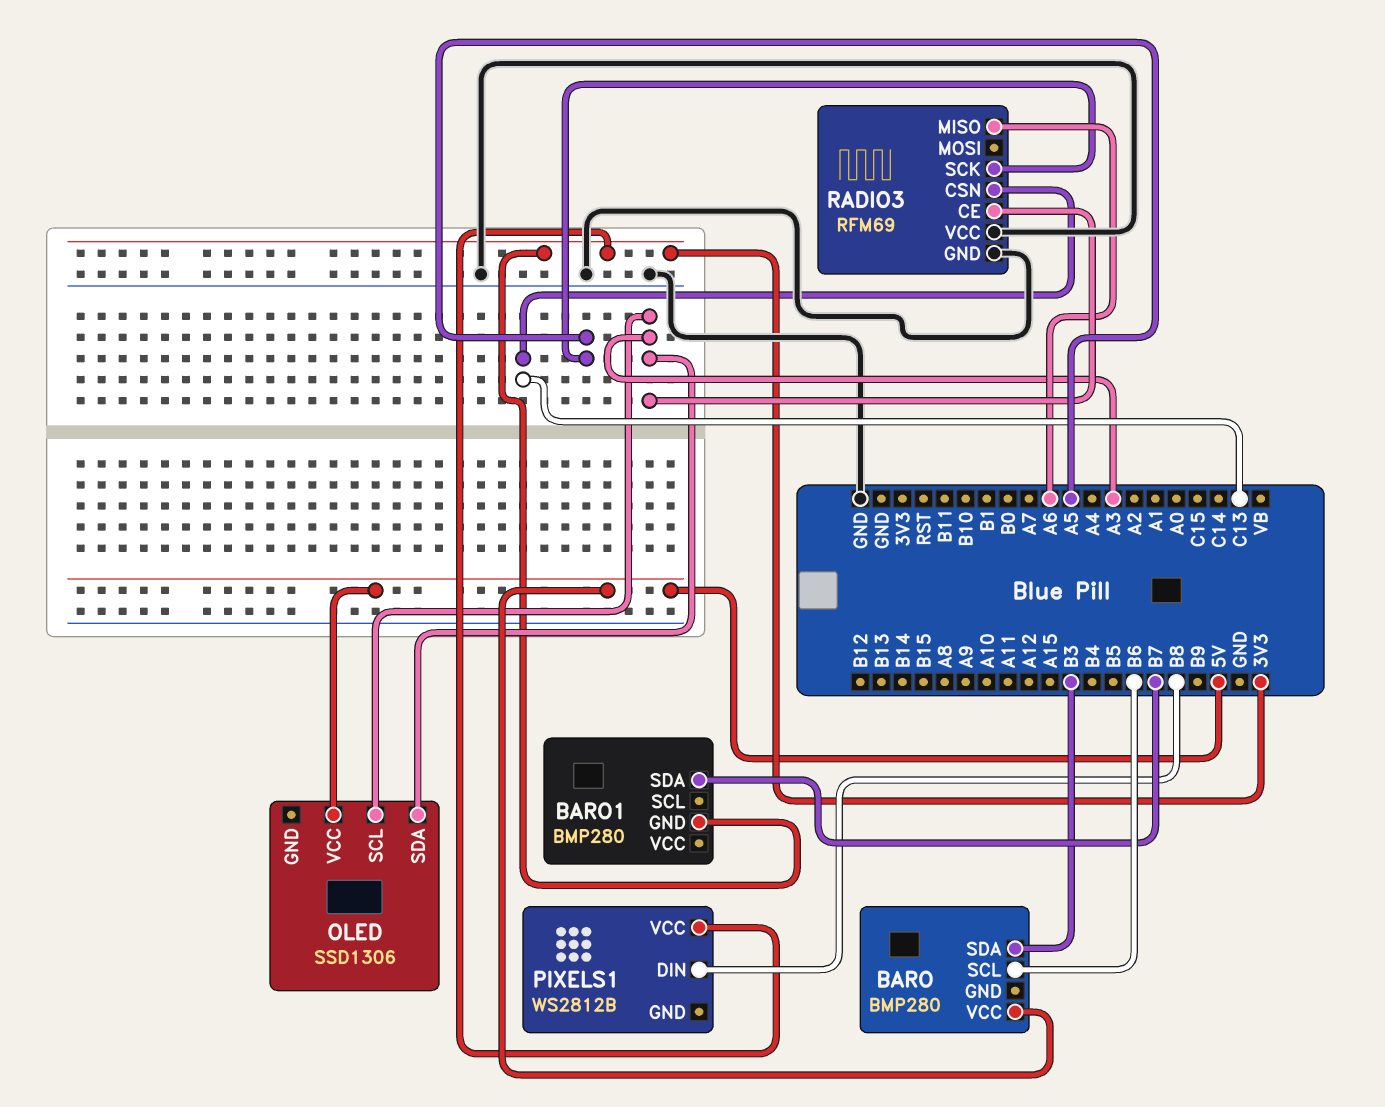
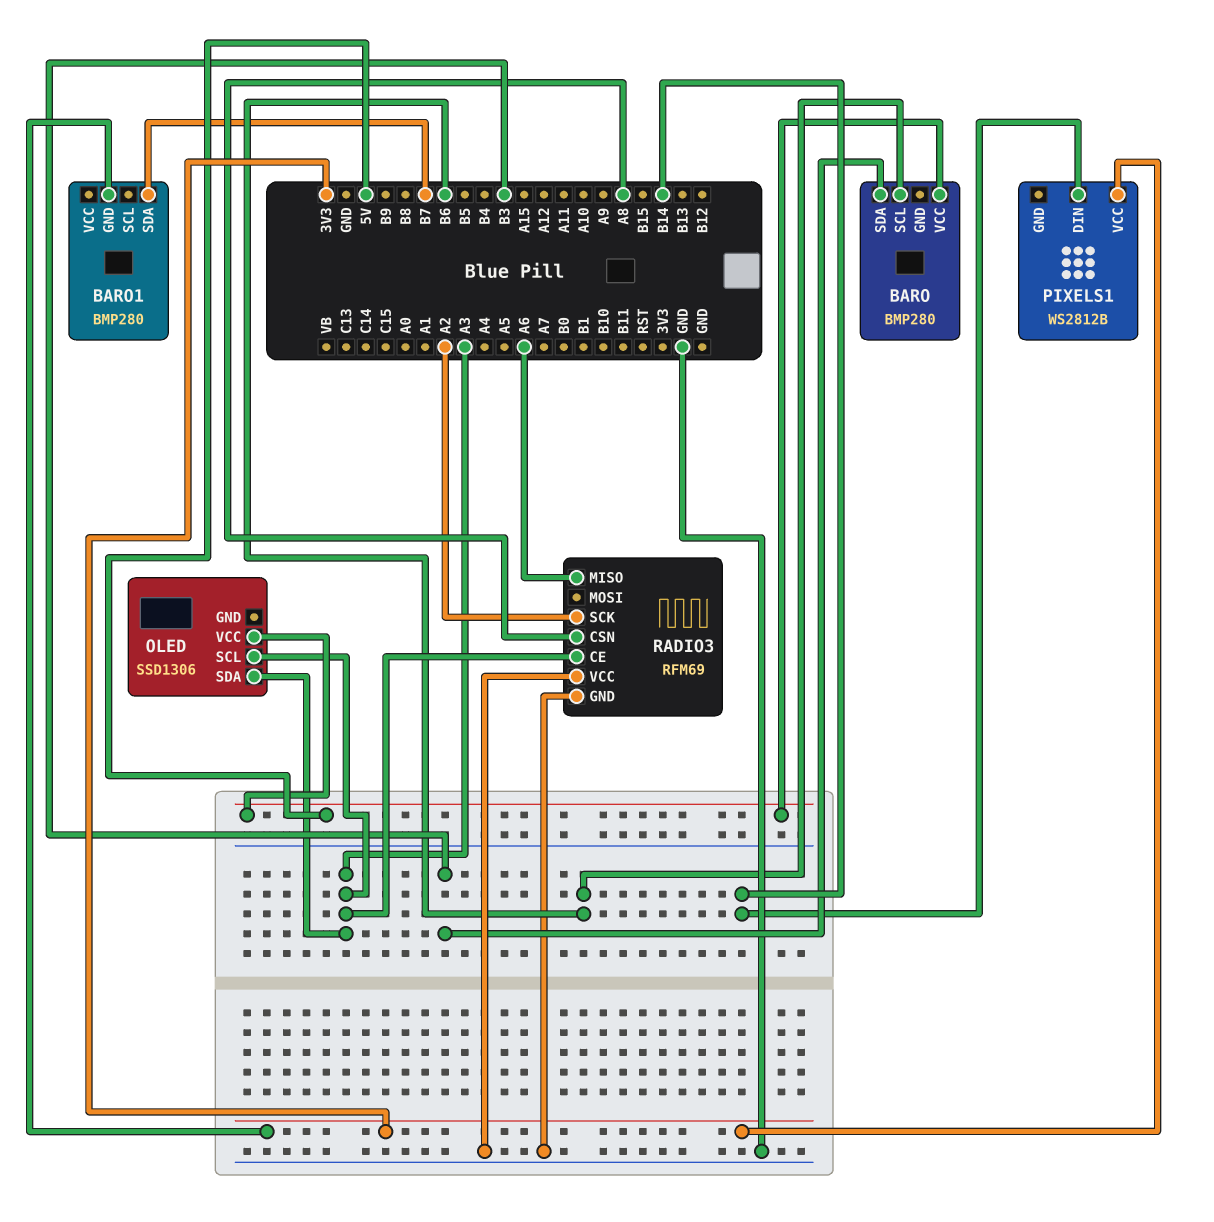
PIXELS1 pin DIN: B8 -> B14
RADIO3 pin CSN: C13 -> A8
RADIO3 pin SCK: A5 -> A2

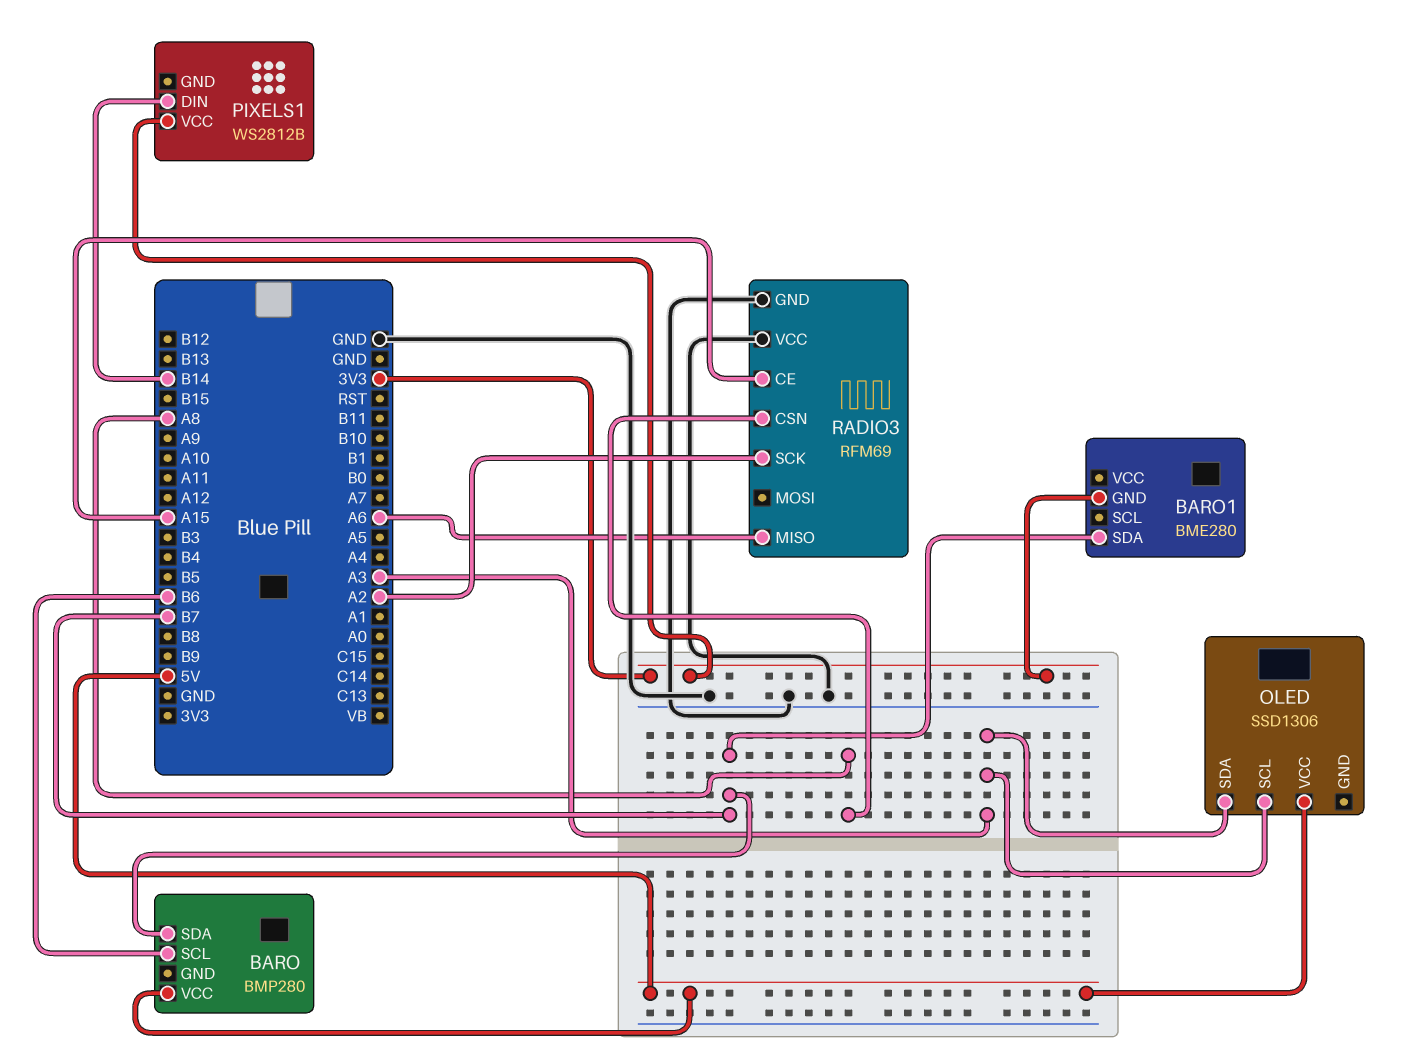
BARO pin SDA: B3 -> B7
BARO1: BMP280 -> BME280
RADIO3 pin CE: A3 -> A15

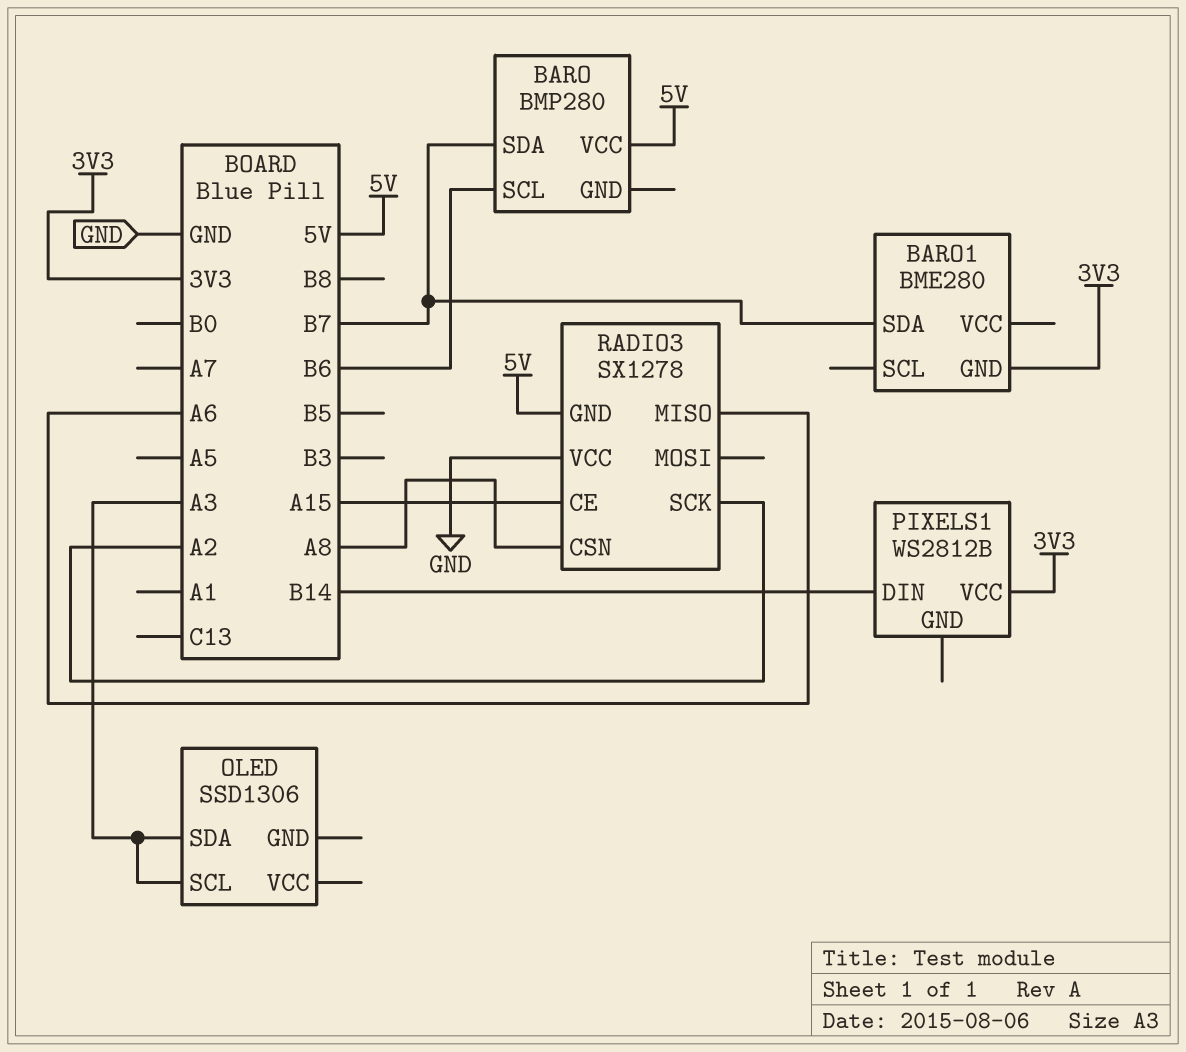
OLED pin VCC: 5V -> none
RADIO3: RFM69 -> SX1278
RADIO3 pin GND: GND -> 5V

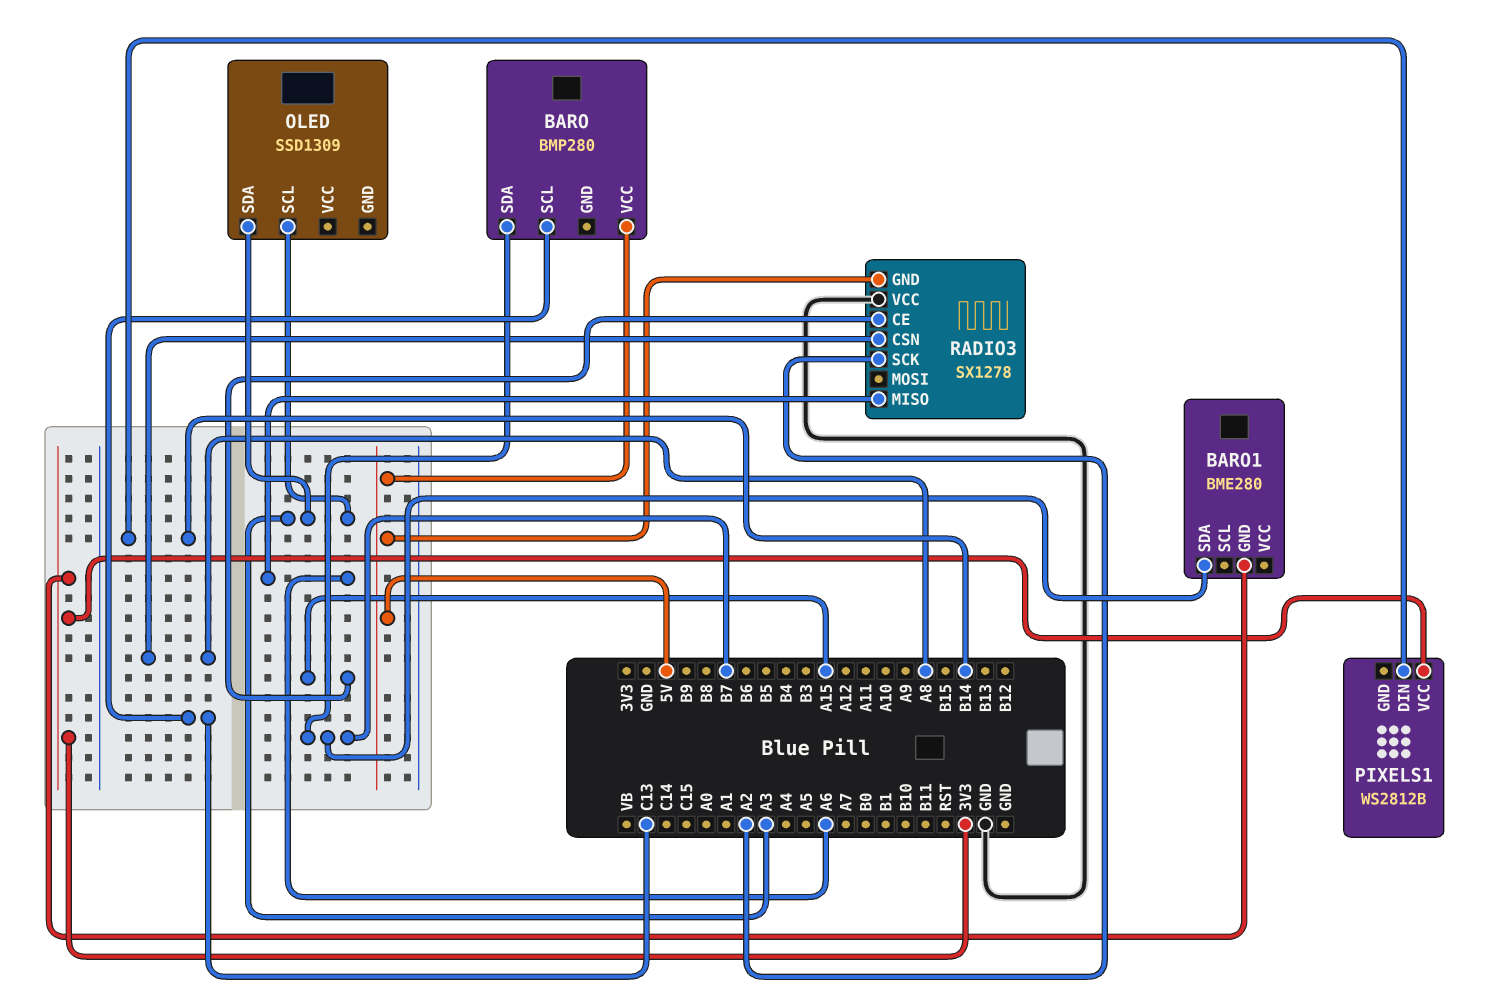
BARO pin SCL: B6 -> C13
OLED: SSD1306 -> SSD1309

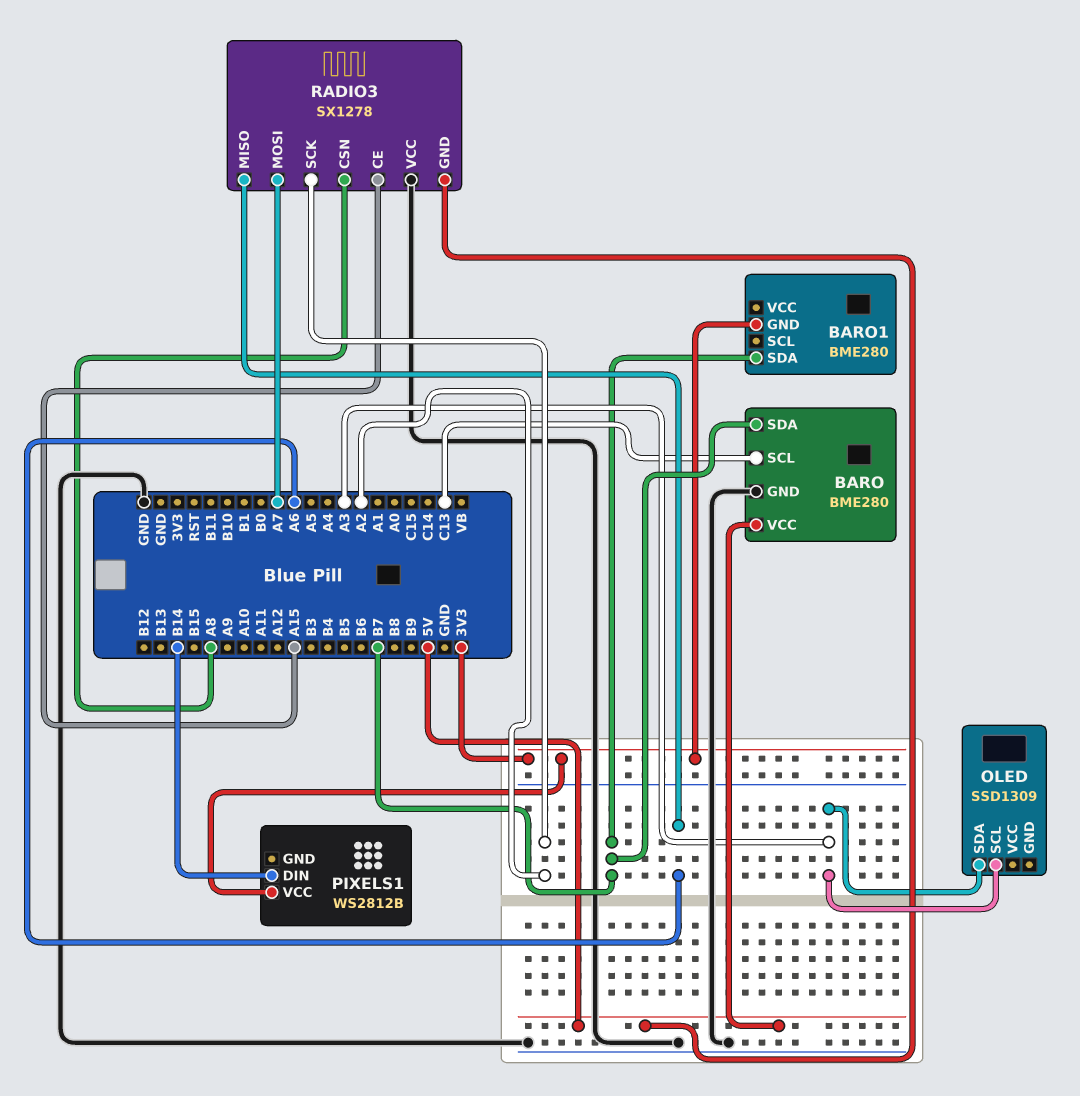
BARO: BMP280 -> BME280
BARO pin GND: none -> GND
RADIO3 pin MOSI: none -> A7

